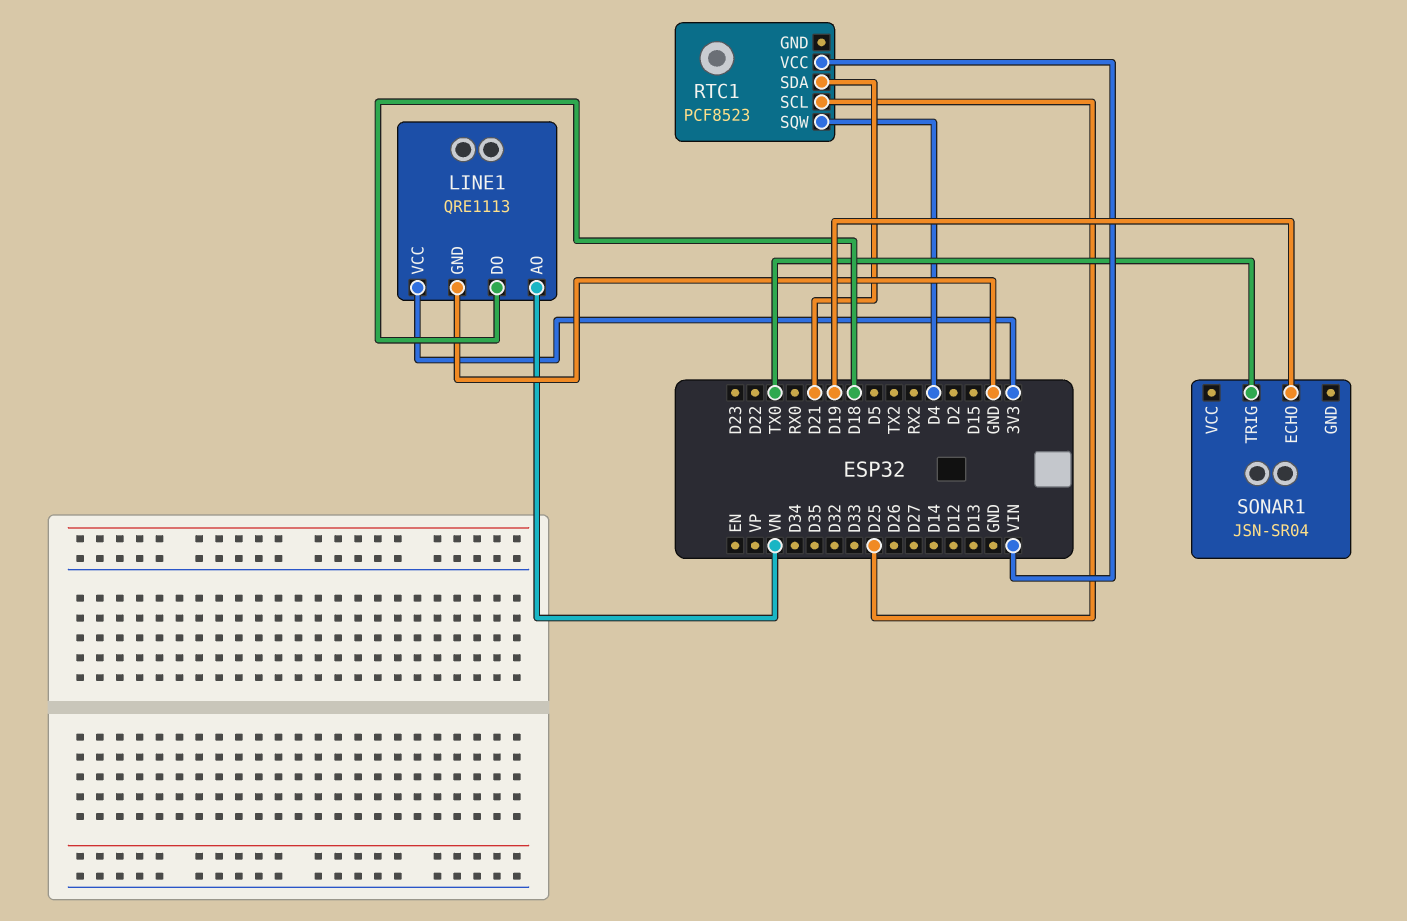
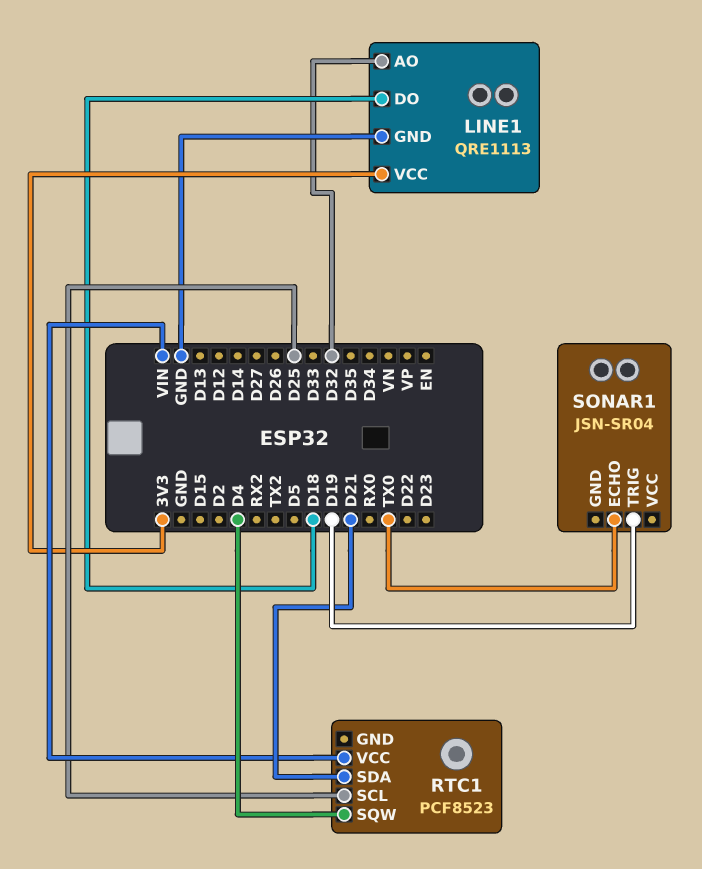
LINE1 pin AO: VN -> D32
SONAR1 pin ECHO: D19 -> TX0
SONAR1 pin TRIG: TX0 -> D19

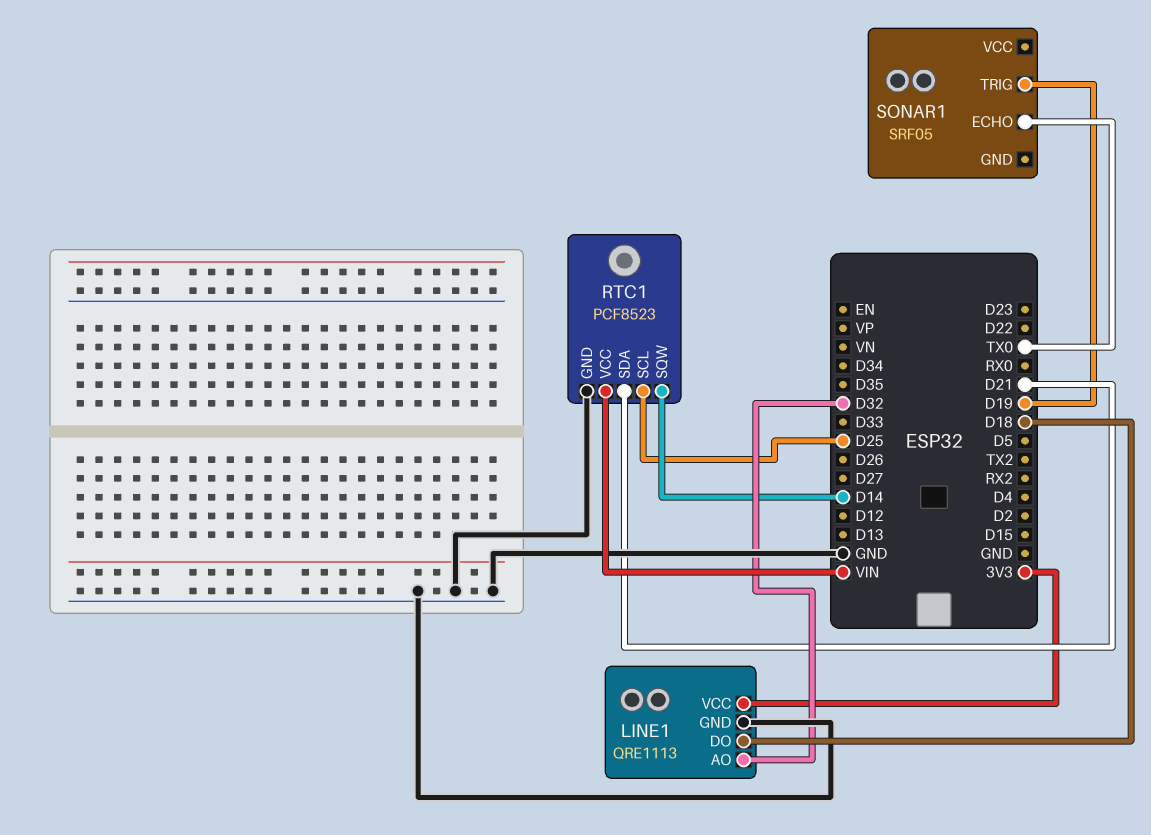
RTC1 pin GND: none -> GND
RTC1 pin SQW: D4 -> D14
SONAR1: JSN-SR04 -> SRF05

